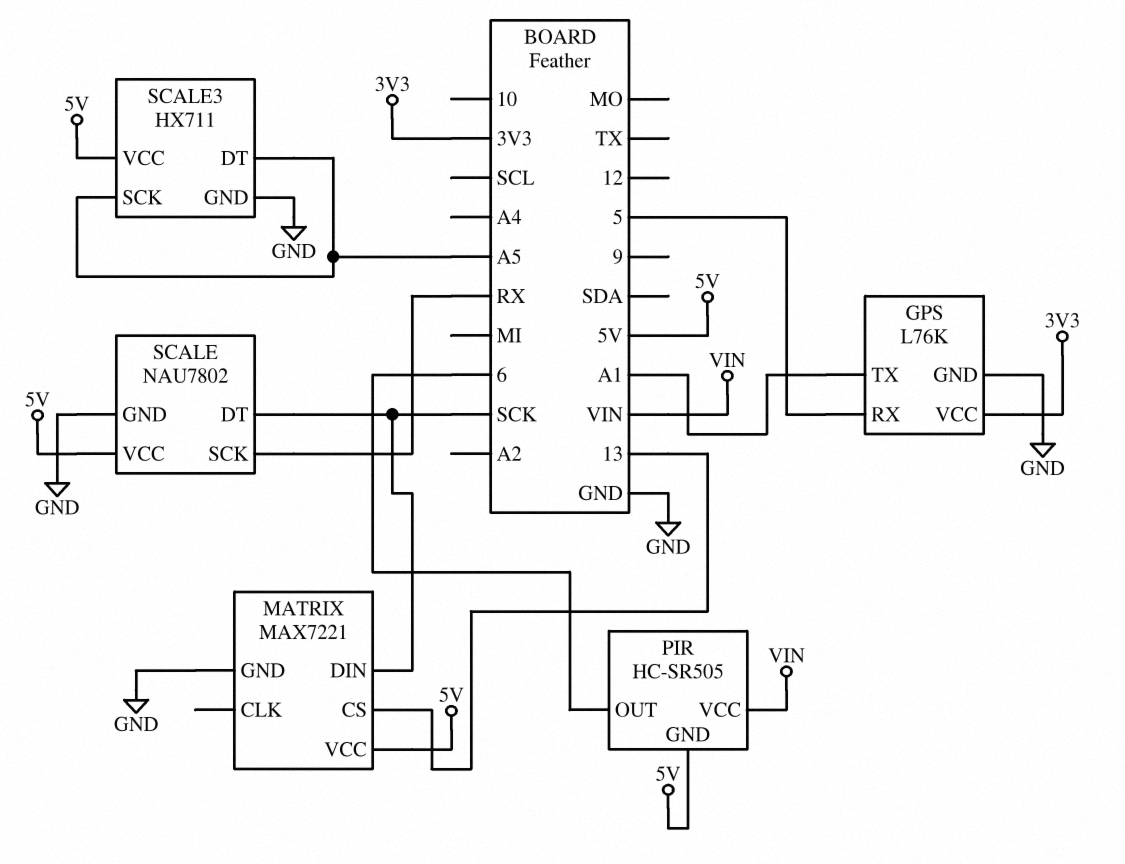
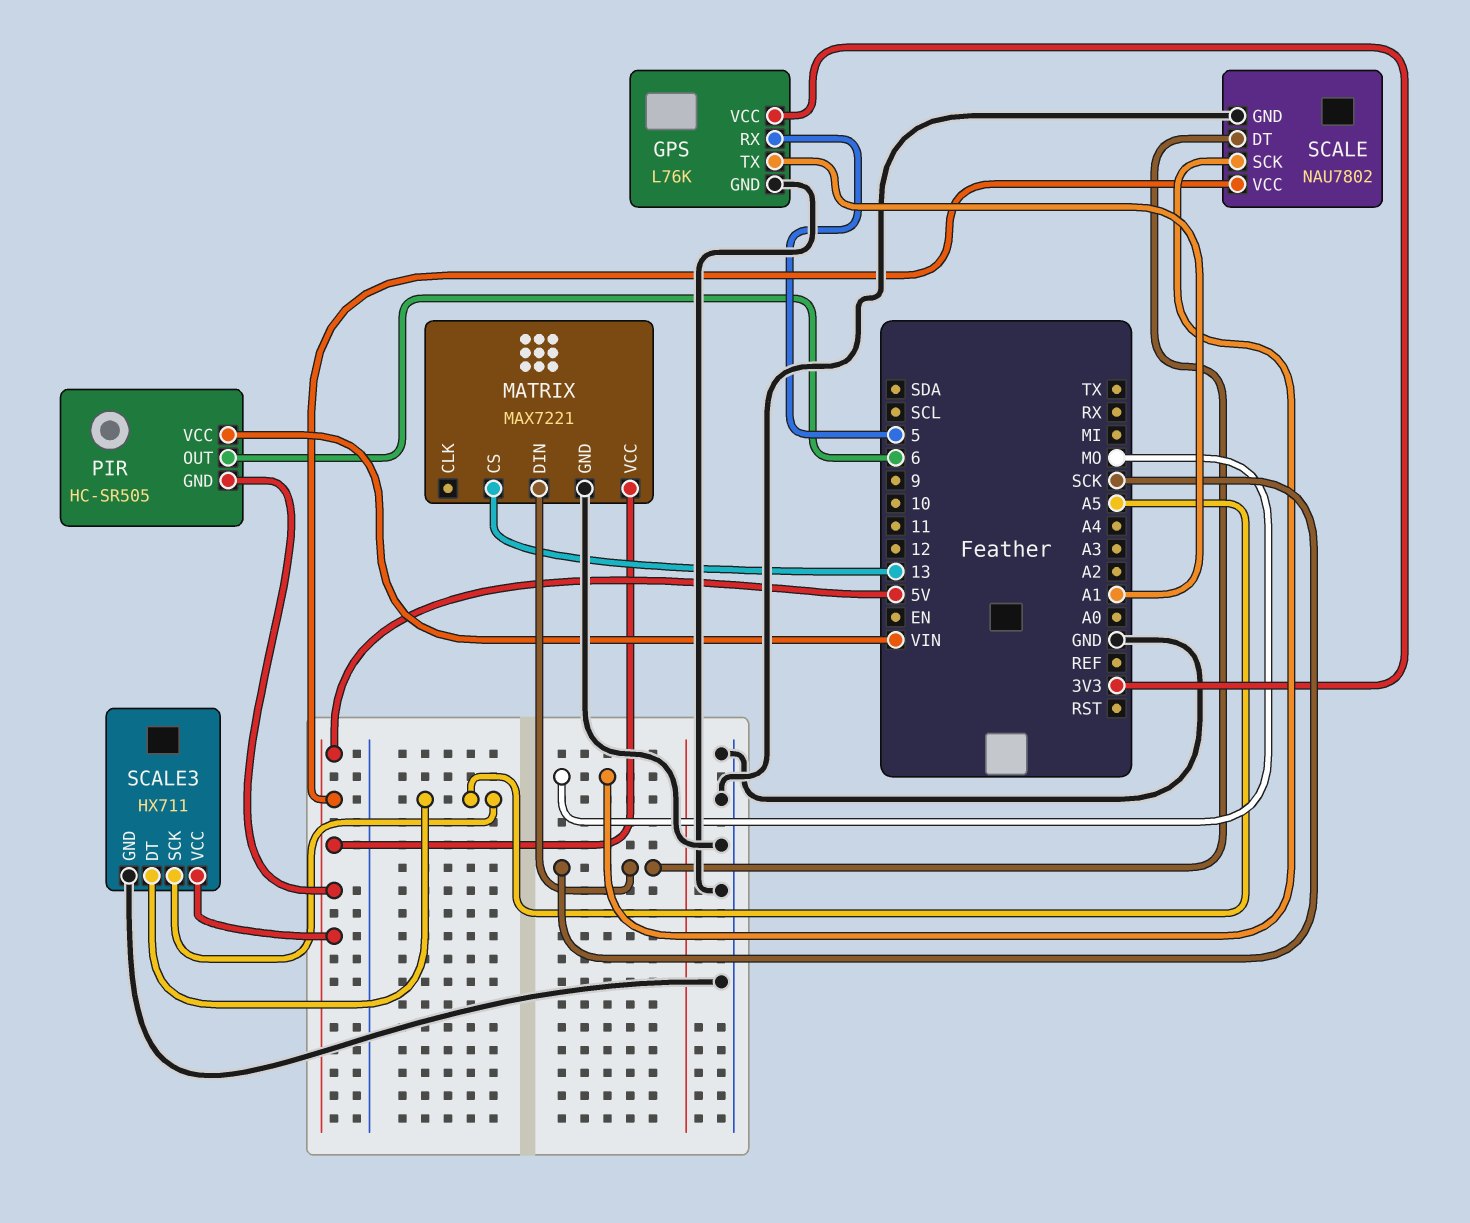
SCALE pin SCK: RX -> MO

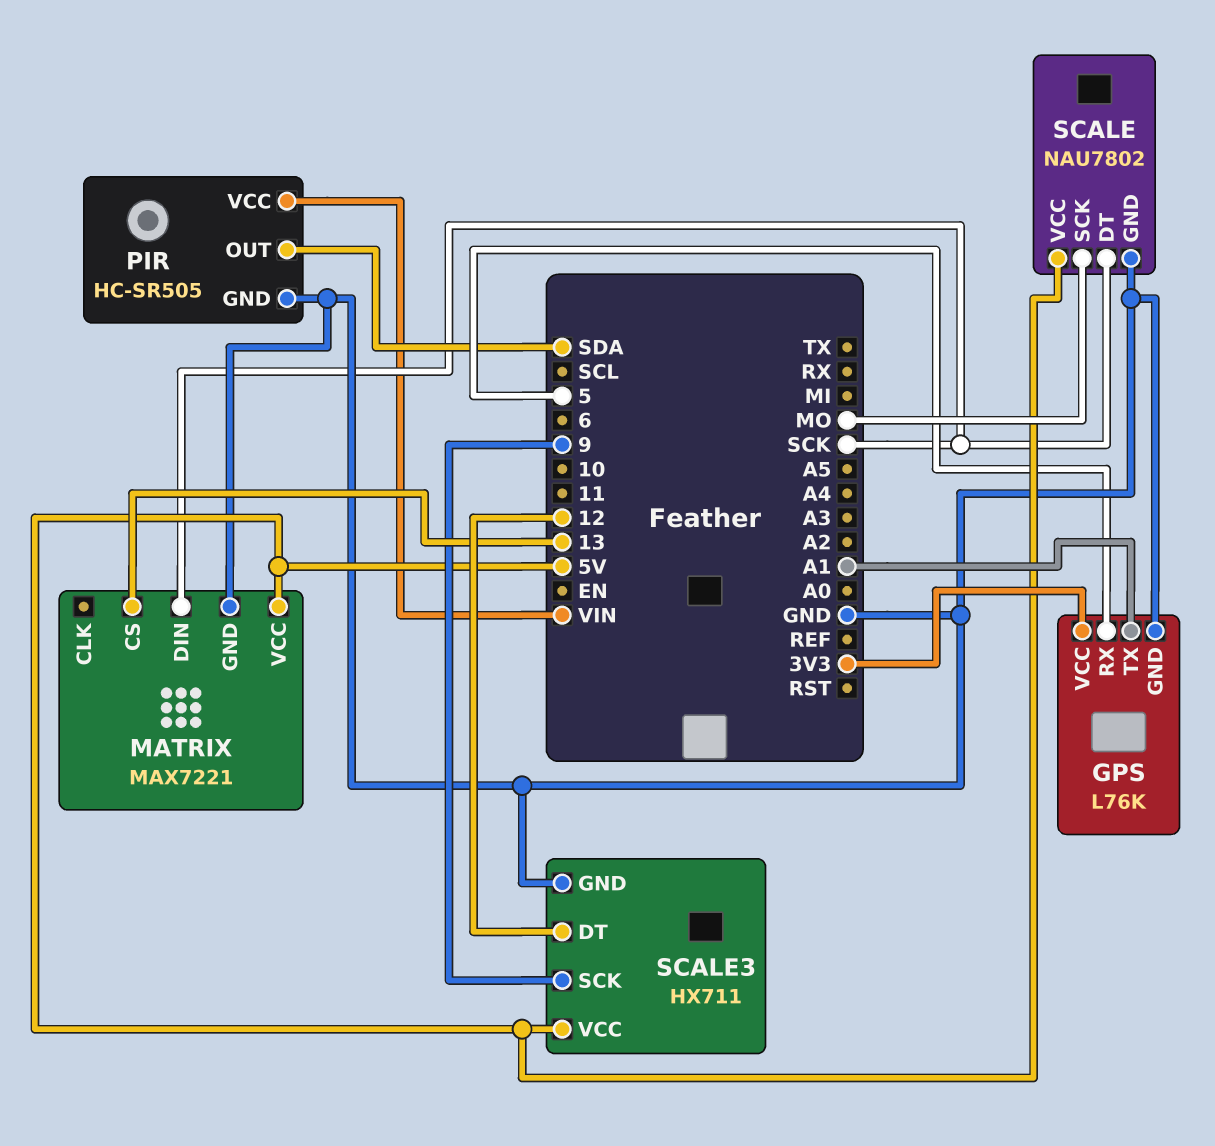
PIR pin GND: 5V -> GND
PIR pin OUT: 6 -> SDA
SCALE3 pin DT: A5 -> 12
SCALE3 pin SCK: A5 -> 9

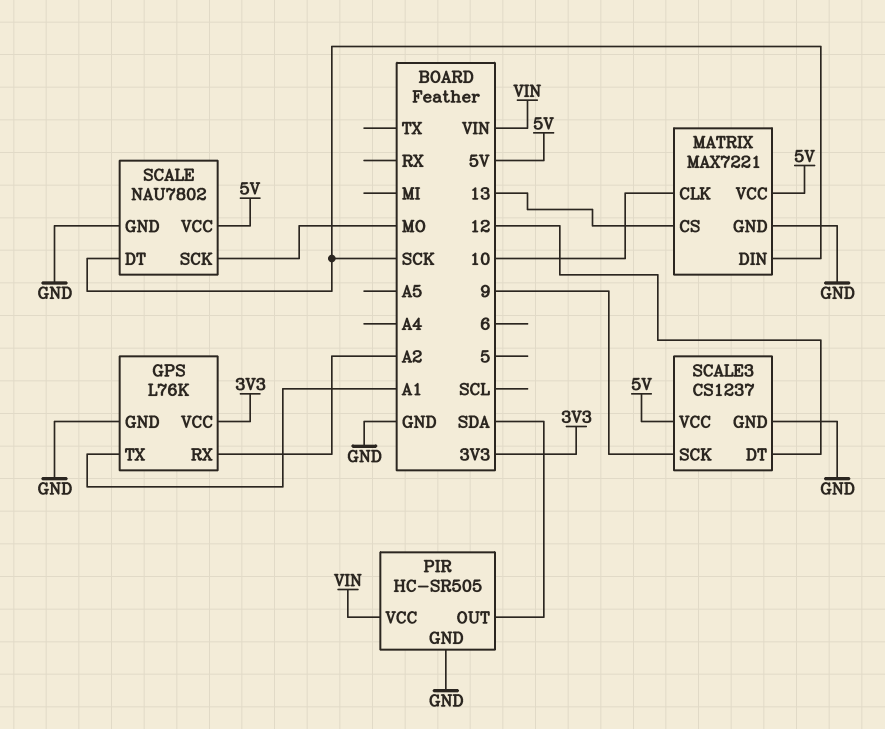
GPS pin RX: 5 -> A2
MATRIX pin CLK: none -> 10
SCALE3: HX711 -> CS1237

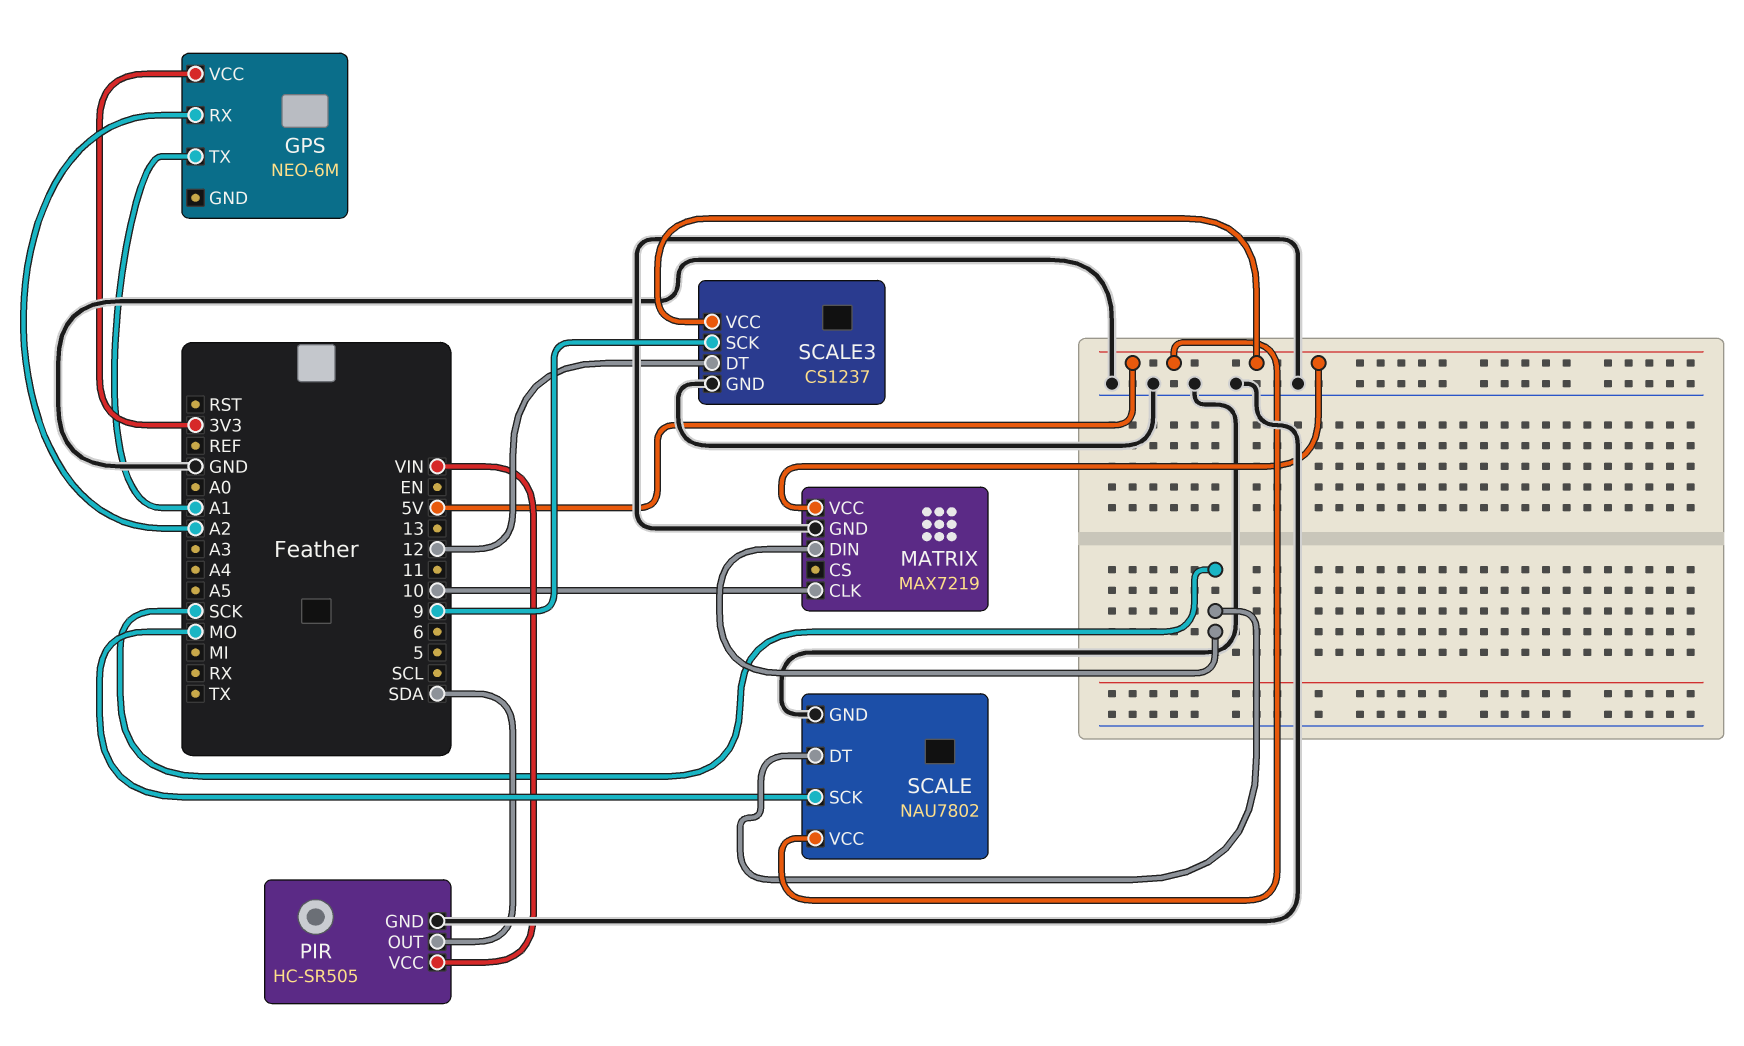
GPS: L76K -> NEO-6M
GPS pin GND: GND -> none
MATRIX: MAX7221 -> MAX7219
MATRIX pin CS: 13 -> none

